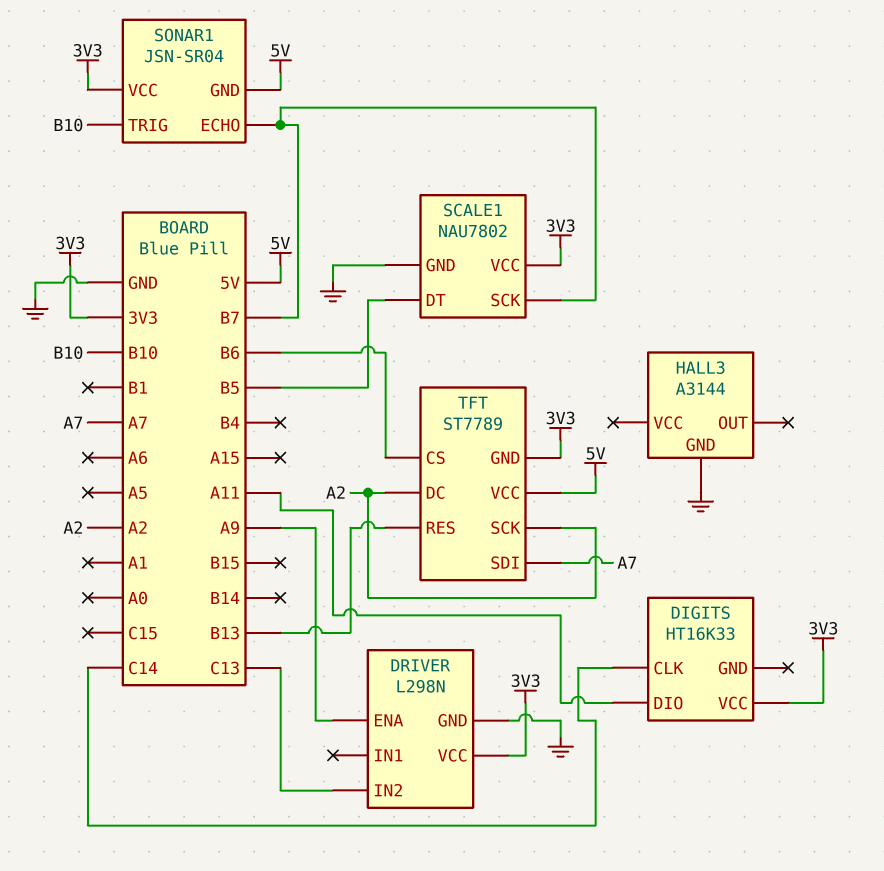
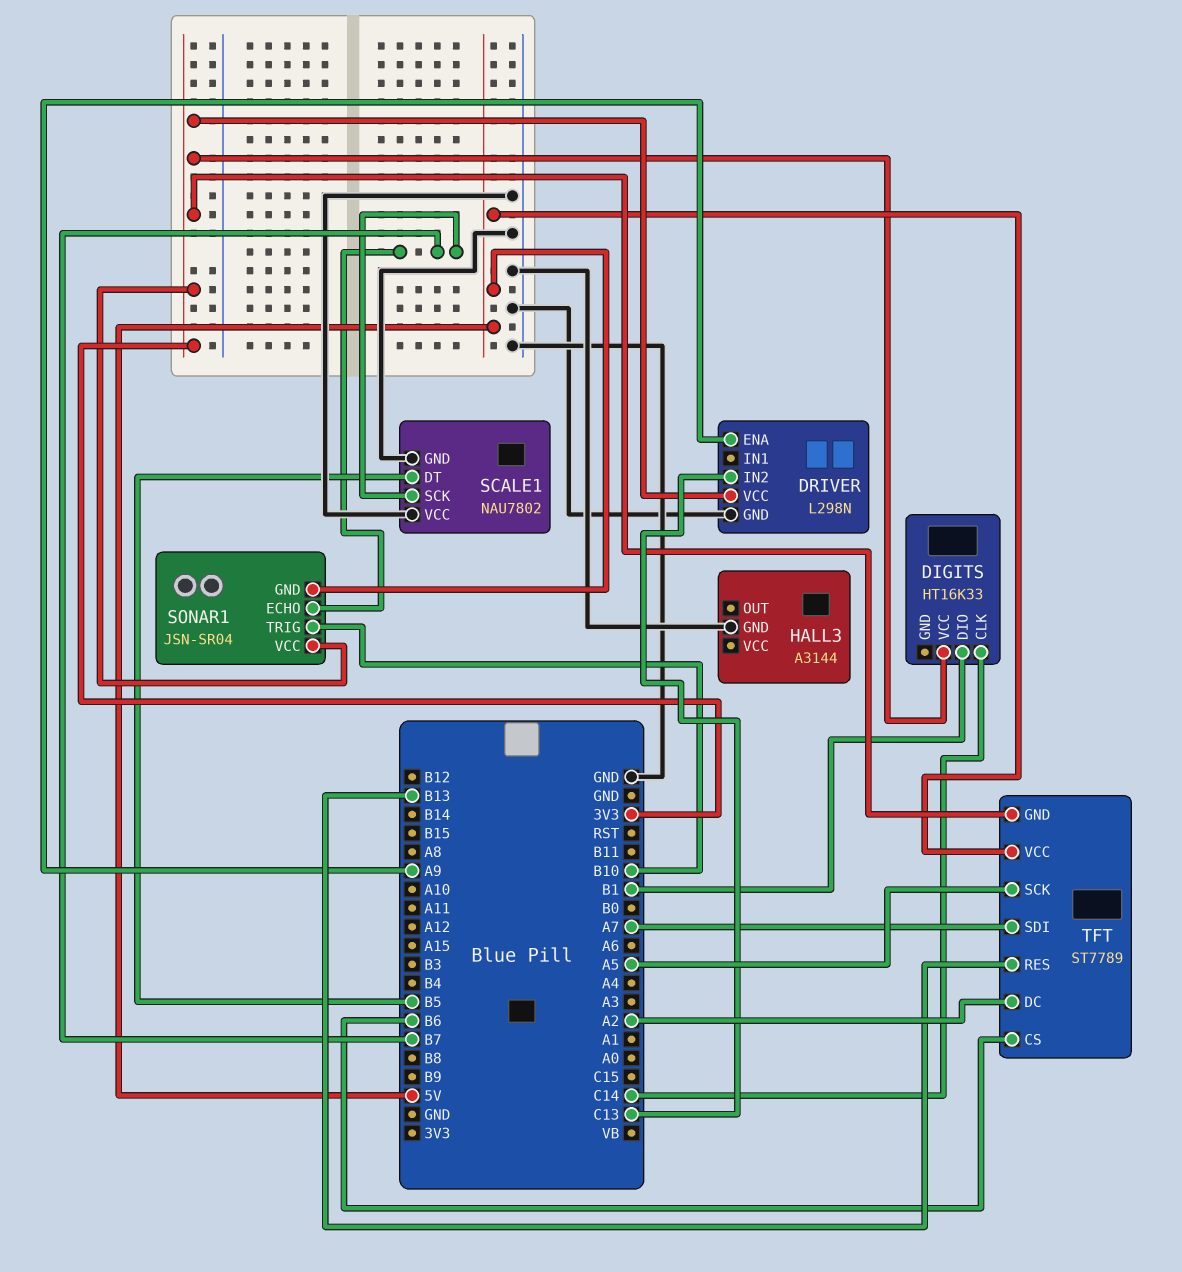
DIGITS pin DIO: A11 -> B1
SCALE1 pin VCC: 3V3 -> GND
TFT pin SCK: A2 -> A5

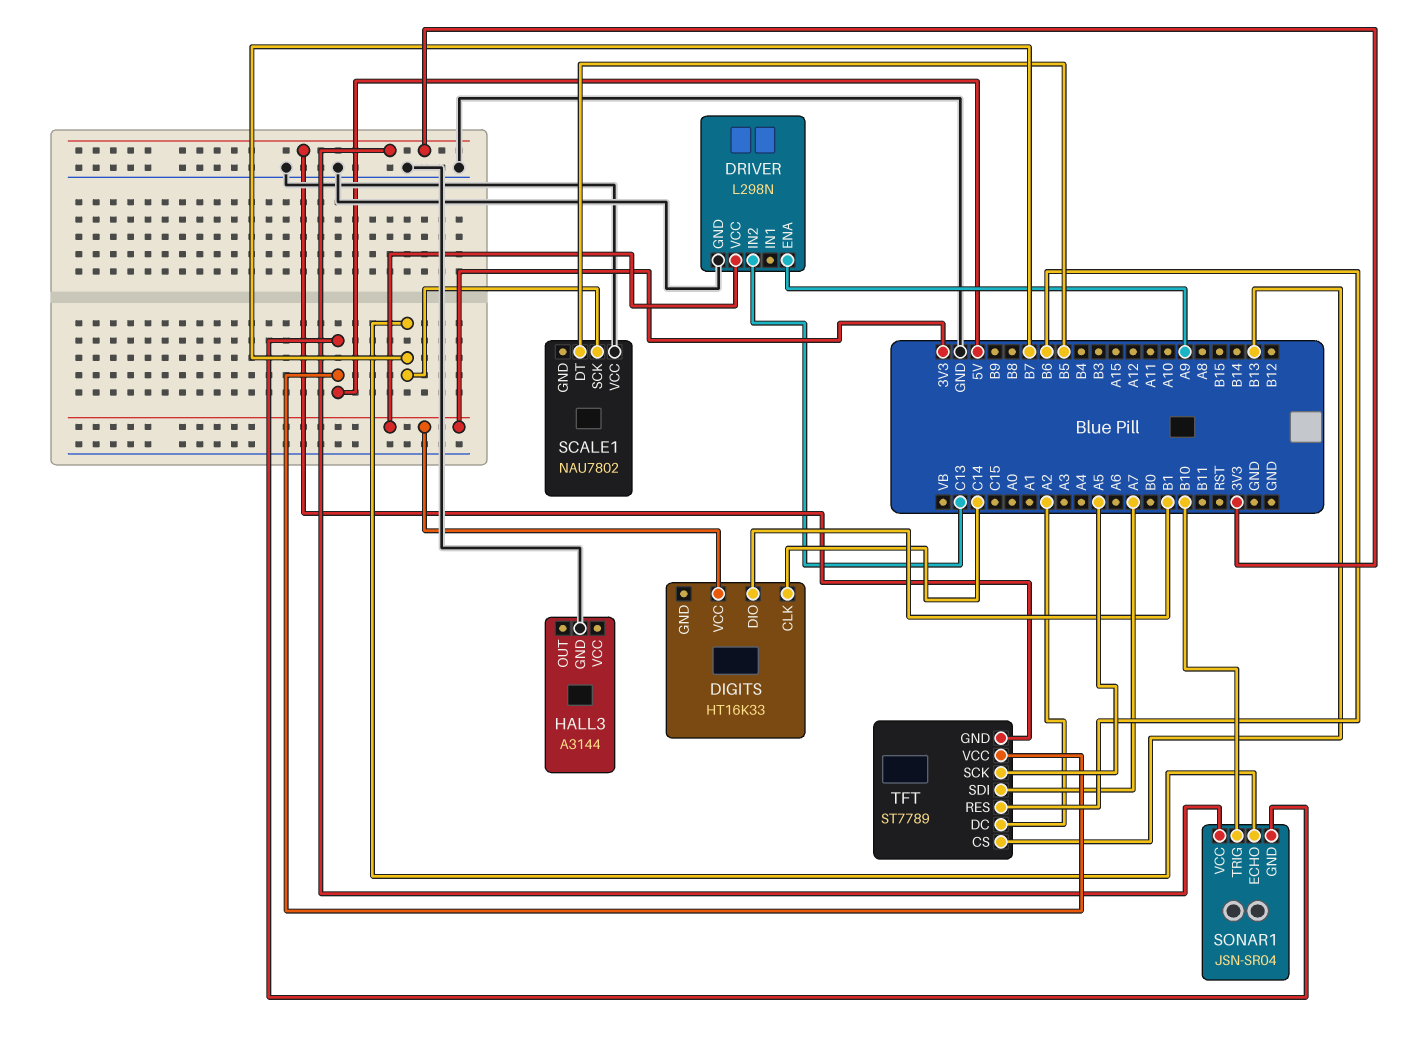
SCALE1 pin GND: GND -> none
TFT pin CS: B6 -> B13
TFT pin RES: B13 -> B6

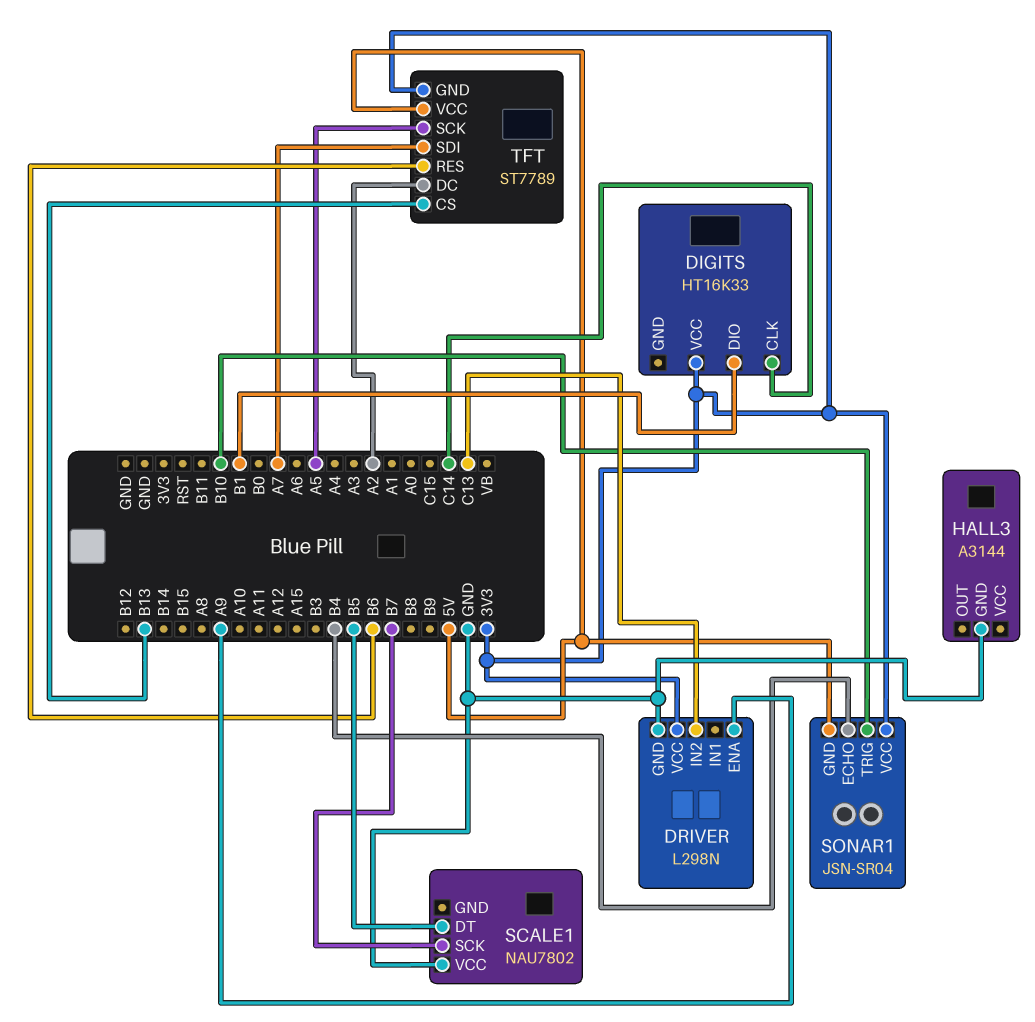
SONAR1 pin ECHO: B7 -> B4

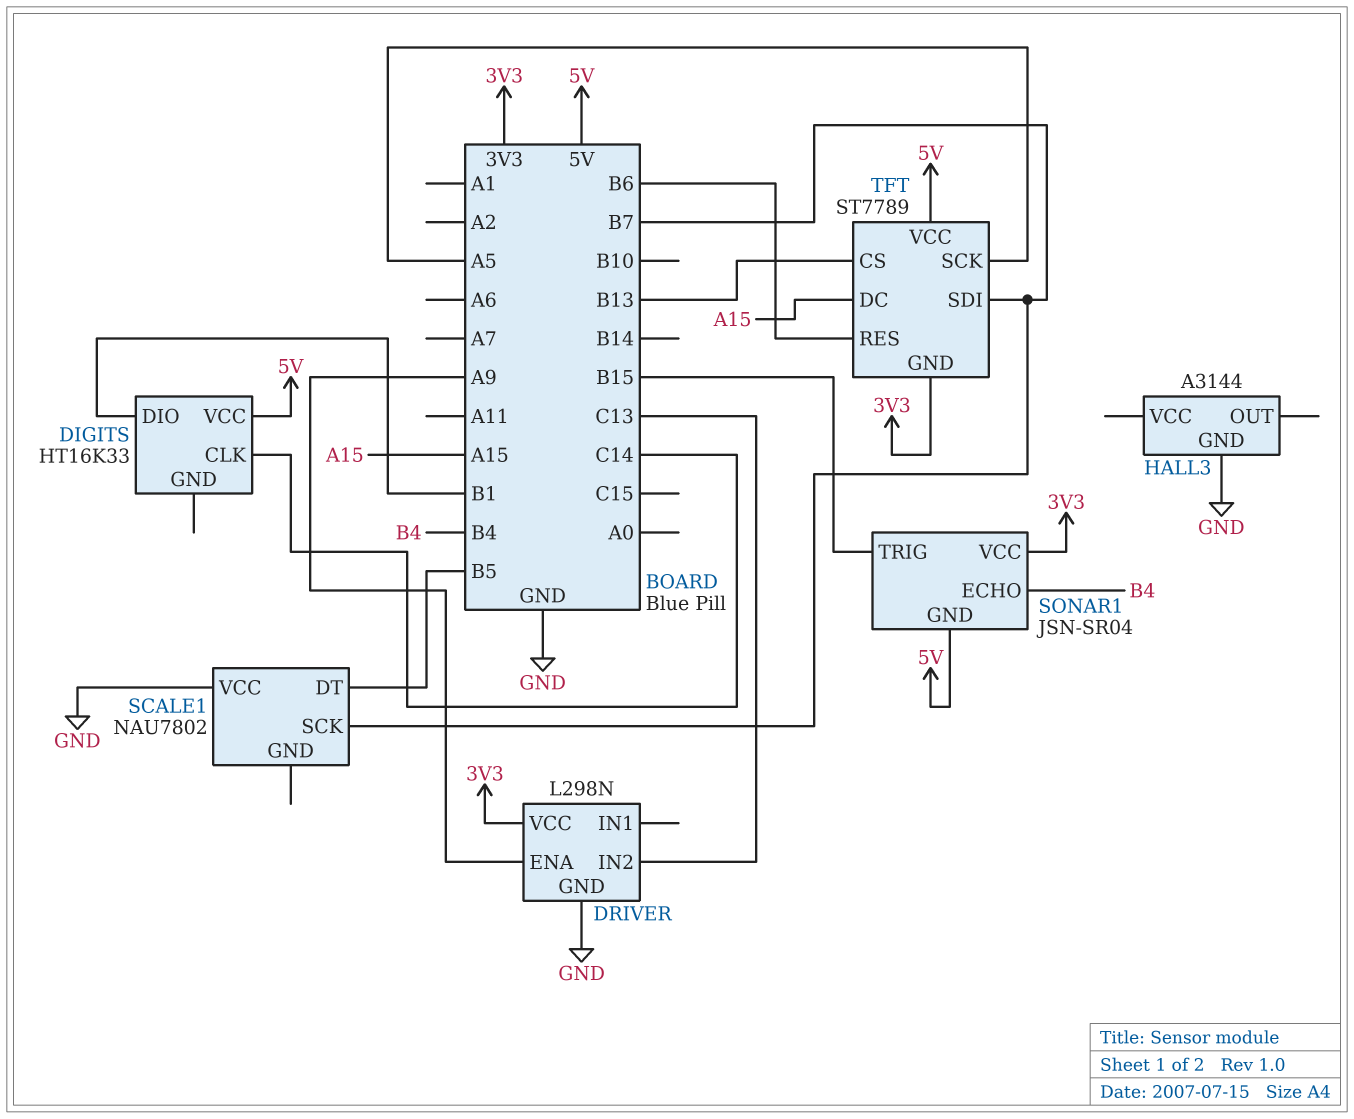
DIGITS pin VCC: 3V3 -> 5V
SONAR1 pin TRIG: B10 -> B15
TFT pin DC: A2 -> A15
TFT pin SDI: A7 -> B7

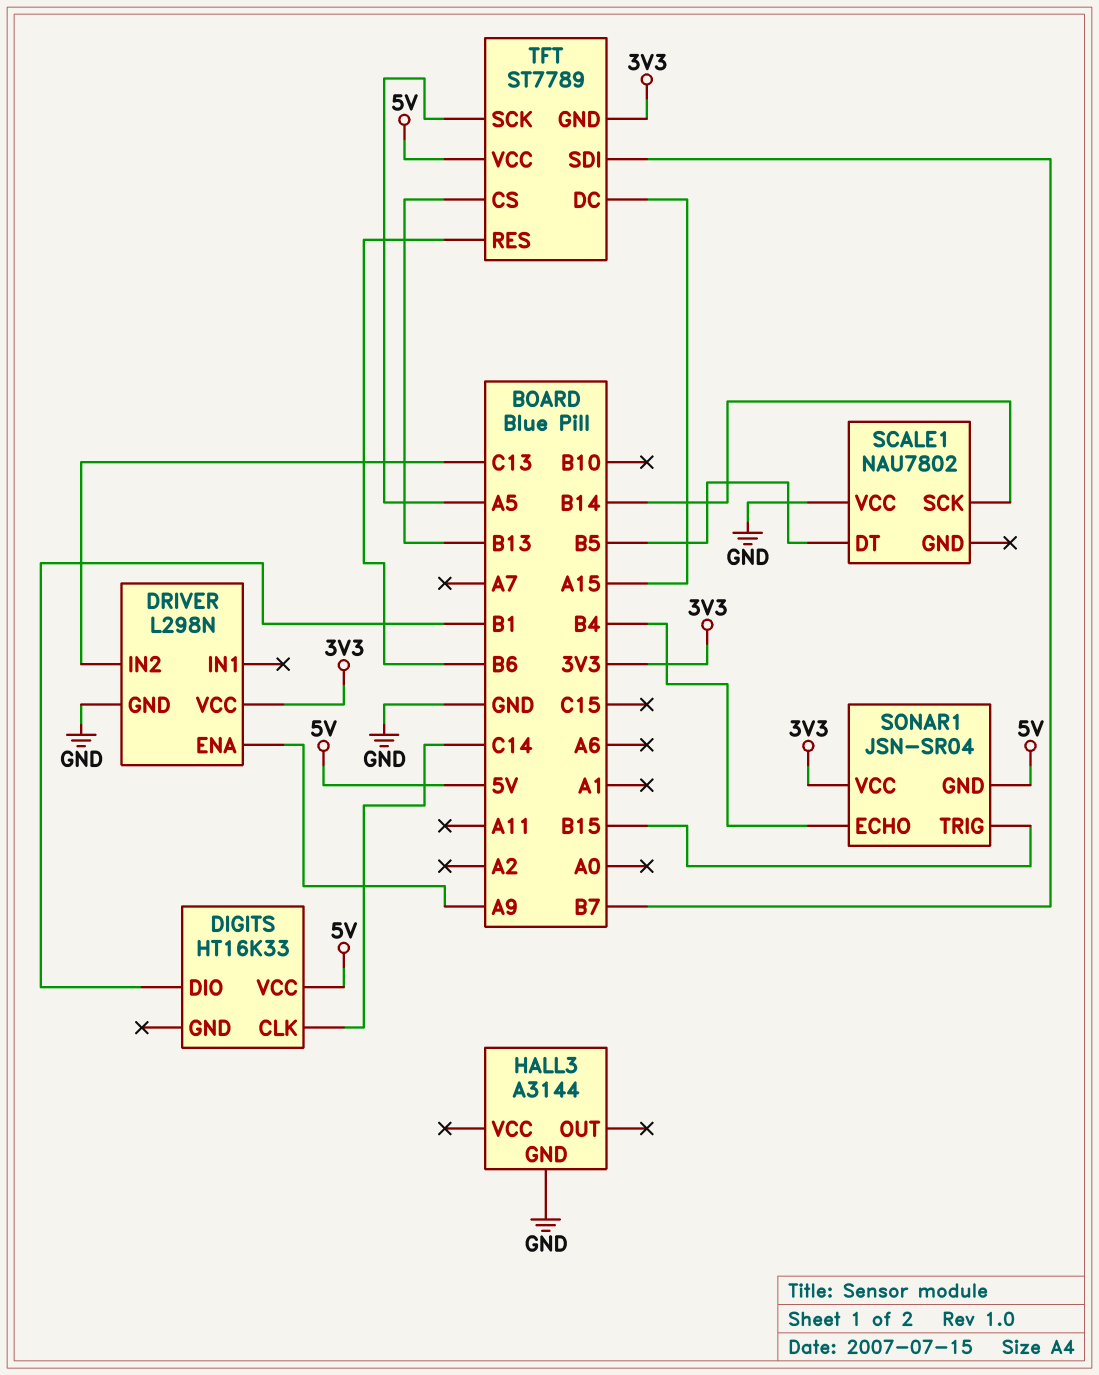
SCALE1 pin SCK: B7 -> B14

